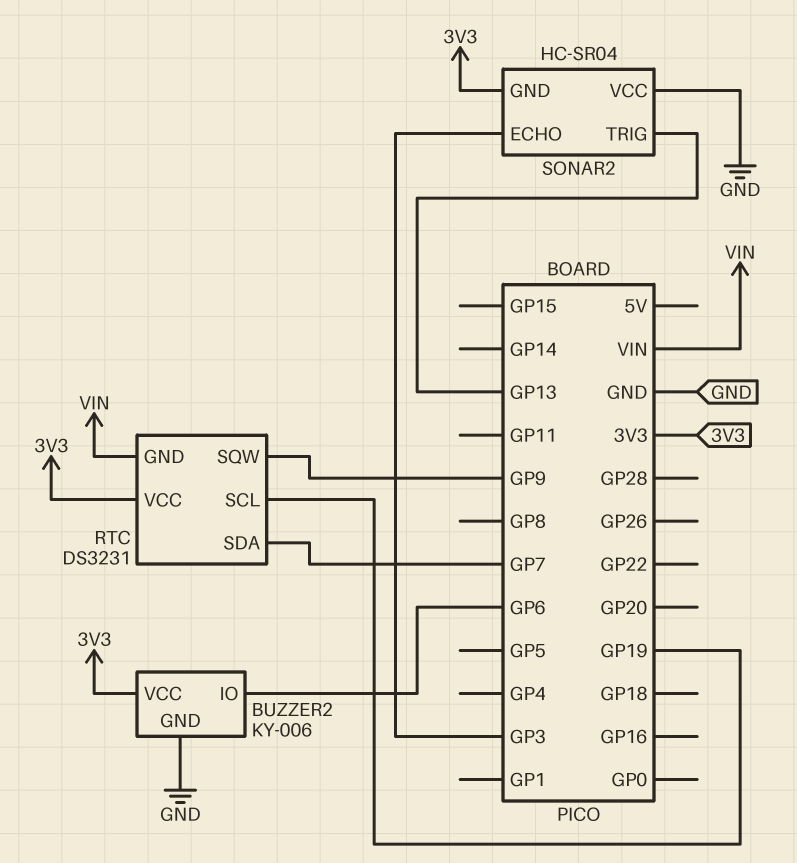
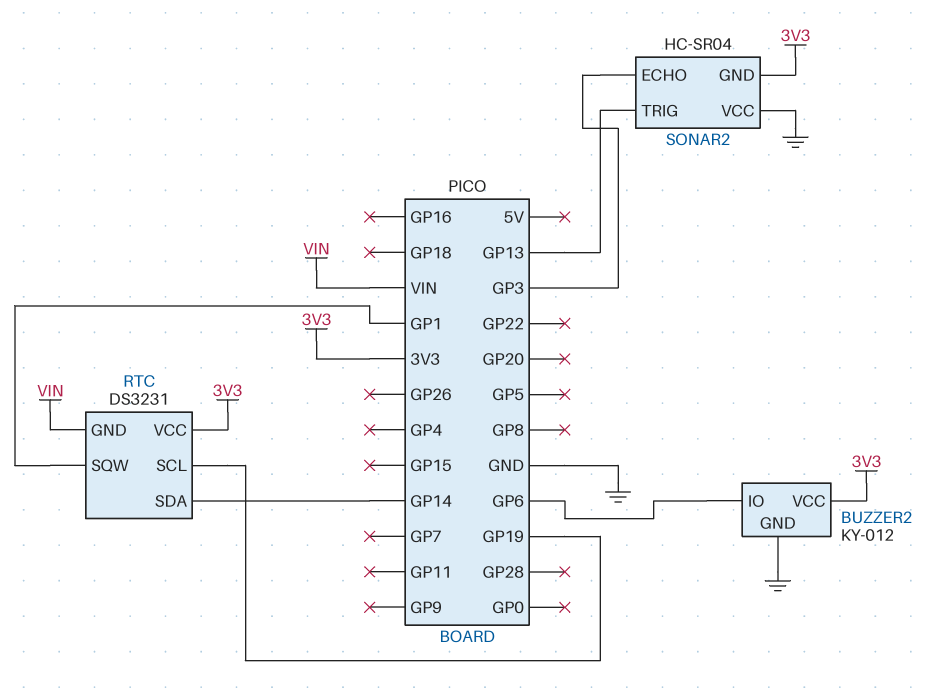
BUZZER2: KY-006 -> KY-012
RTC pin SDA: GP7 -> GP14
RTC pin SQW: GP9 -> GP1

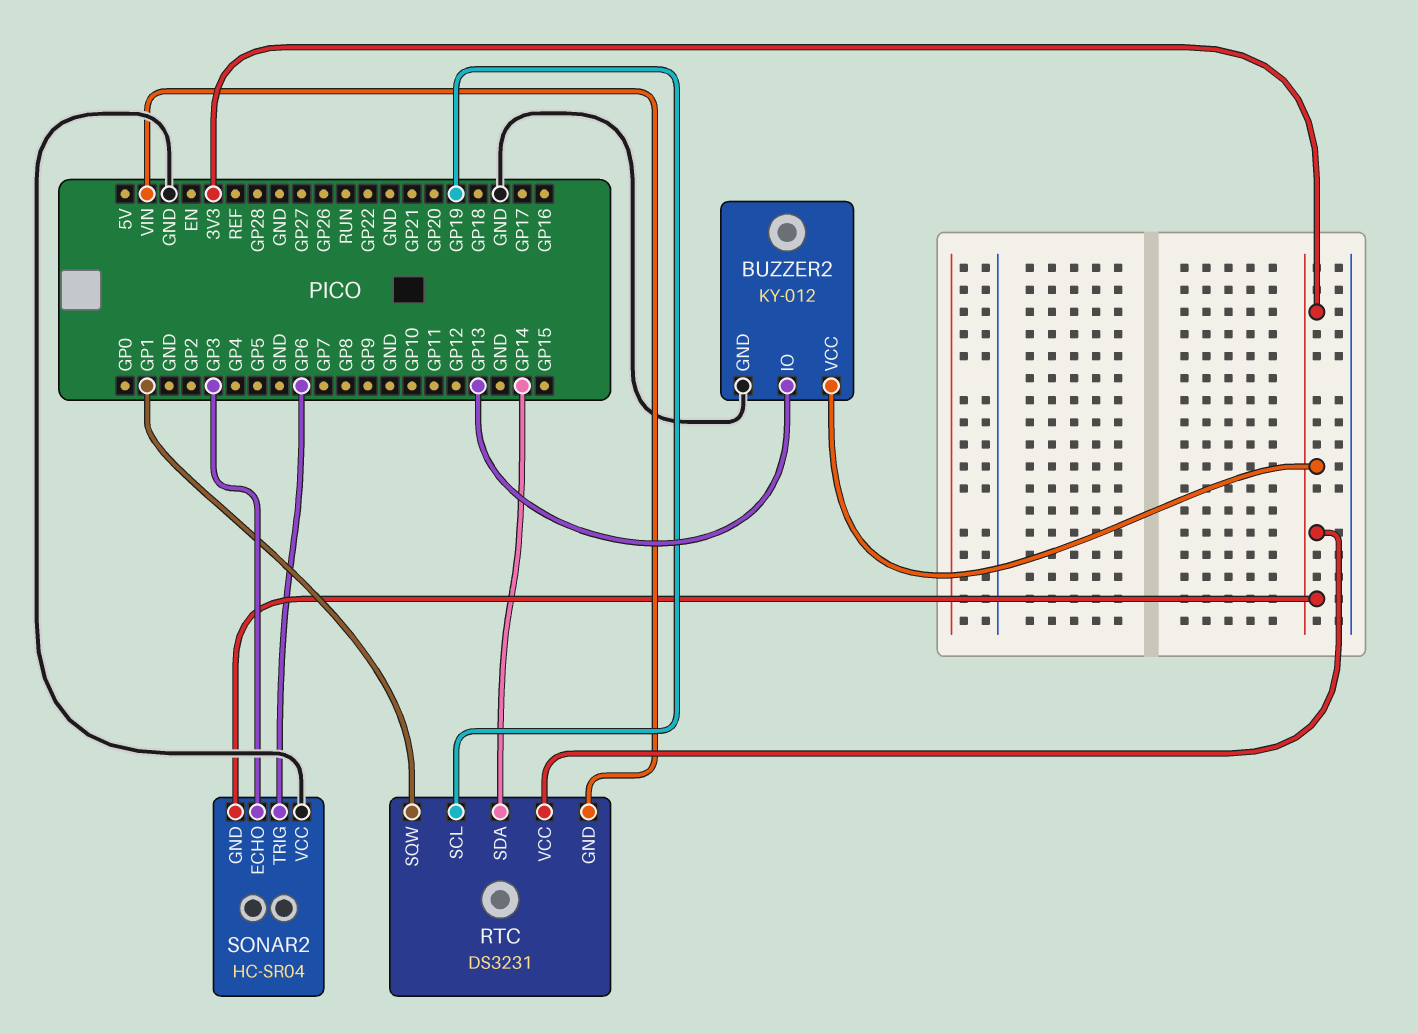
BUZZER2 pin IO: GP6 -> GP13
SONAR2 pin TRIG: GP13 -> GP6

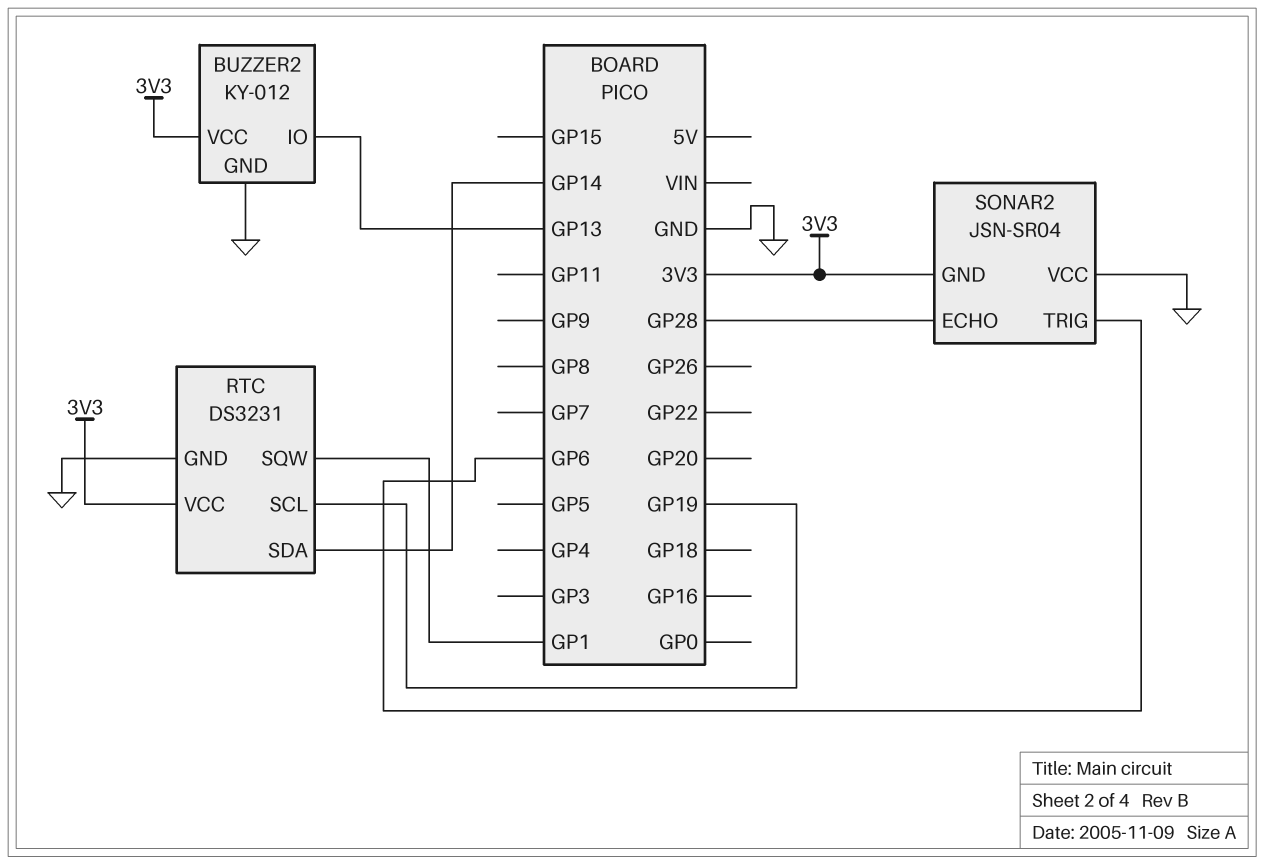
RTC pin GND: VIN -> GND
SONAR2: HC-SR04 -> JSN-SR04
SONAR2 pin ECHO: GP3 -> GP28

